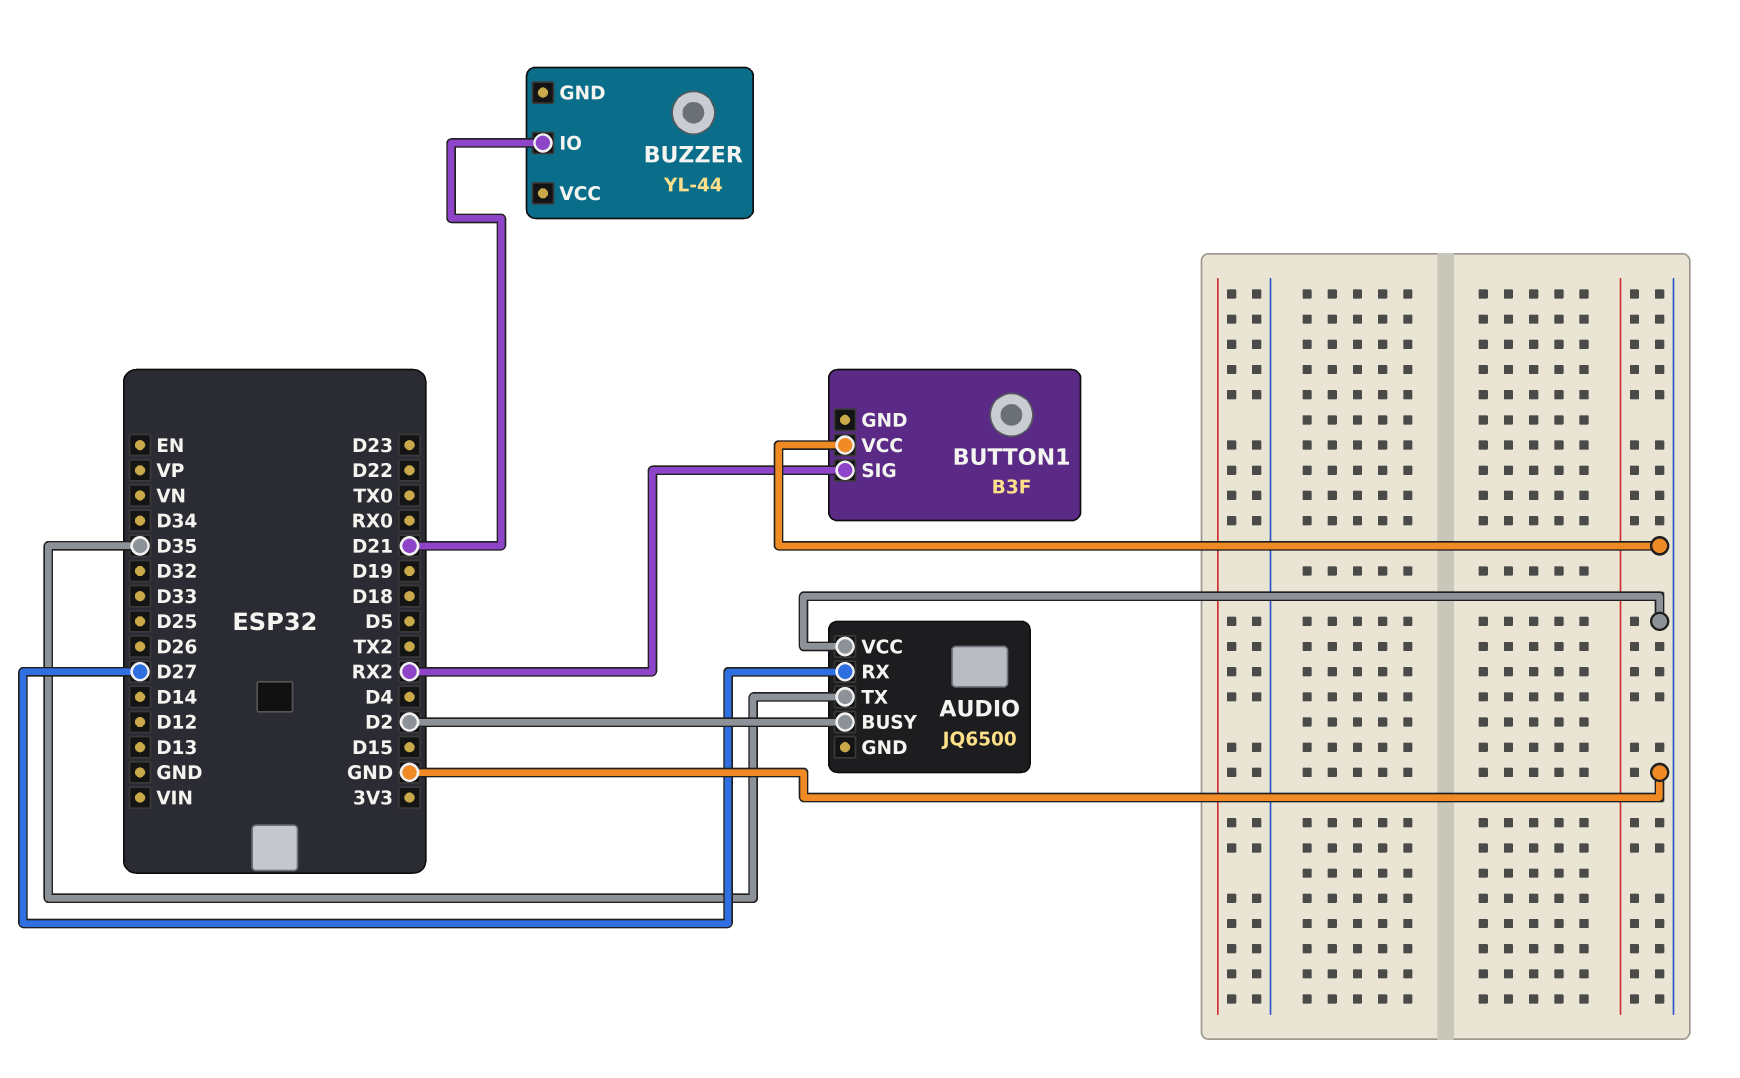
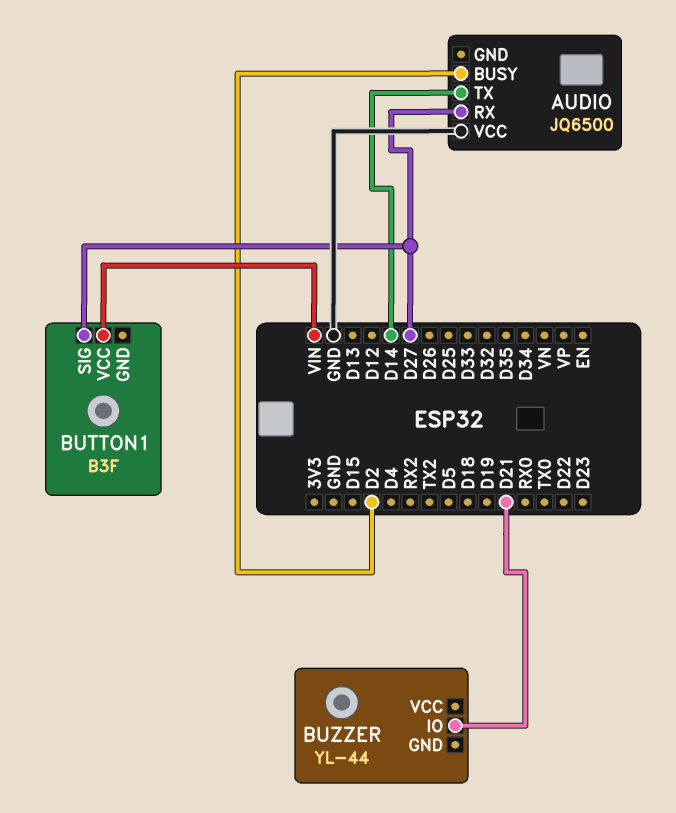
AUDIO pin TX: D35 -> D14
BUTTON1 pin SIG: RX2 -> D27
BUTTON1 pin VCC: GND -> VIN

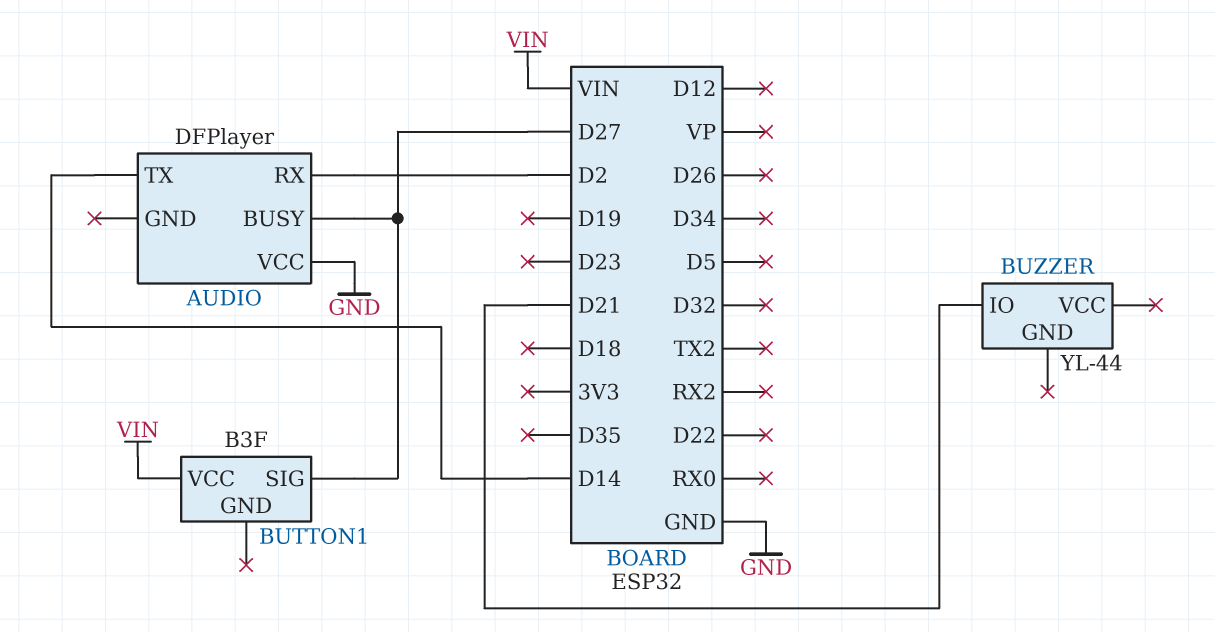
AUDIO: JQ6500 -> DFPlayer
AUDIO pin BUSY: D2 -> D27
AUDIO pin RX: D27 -> D2

